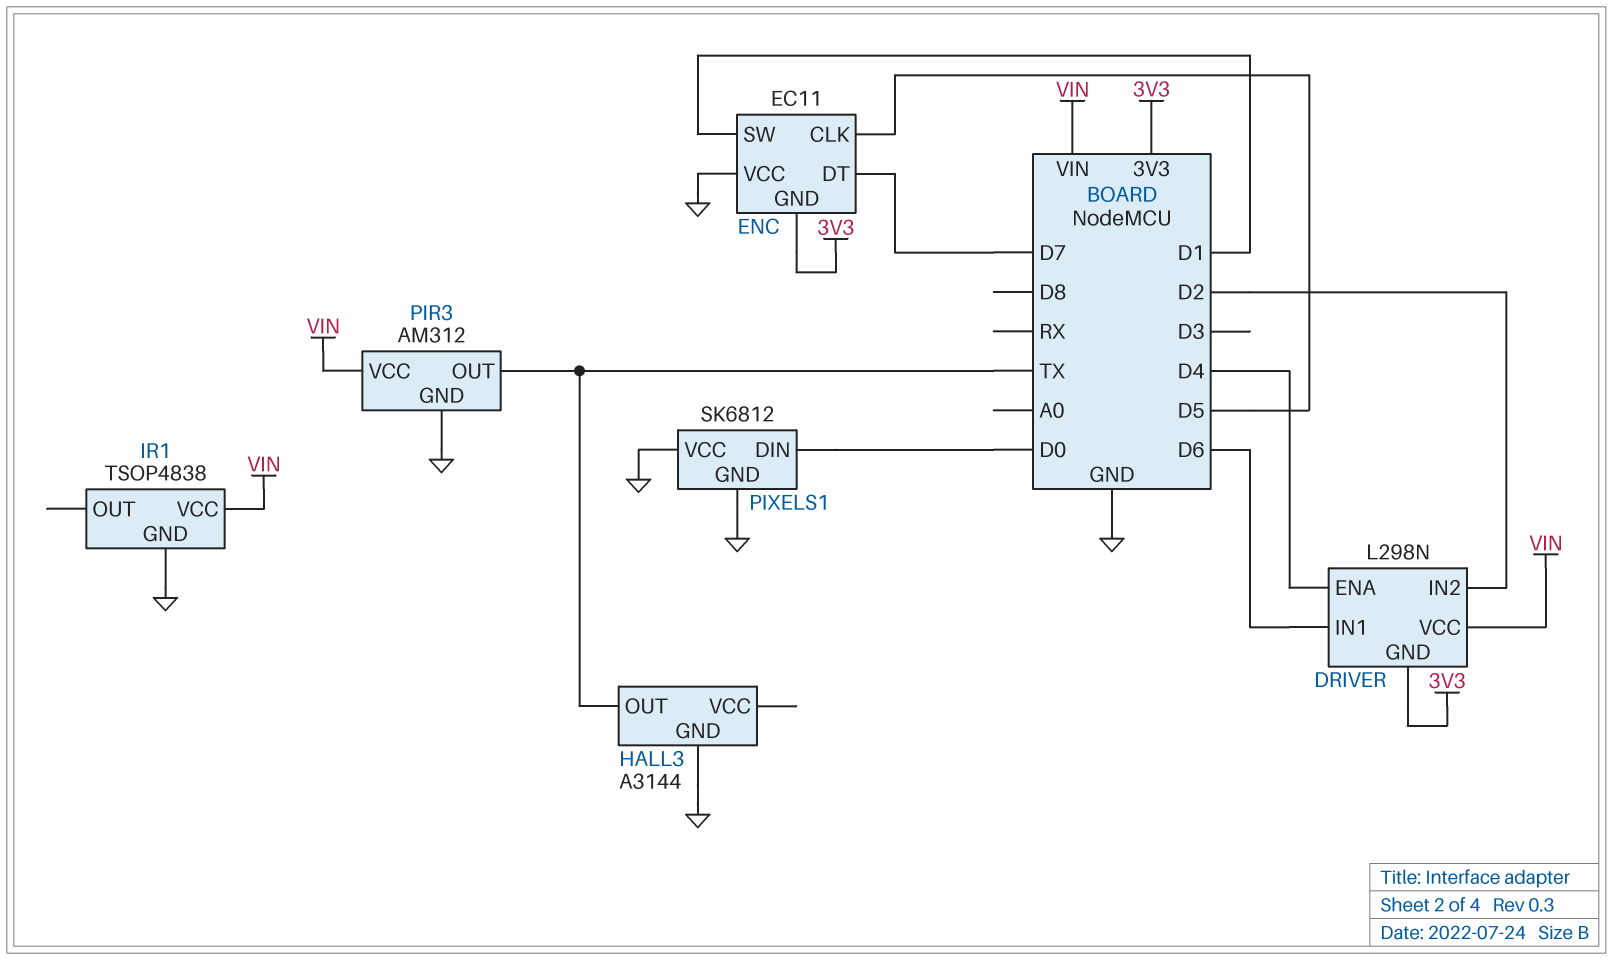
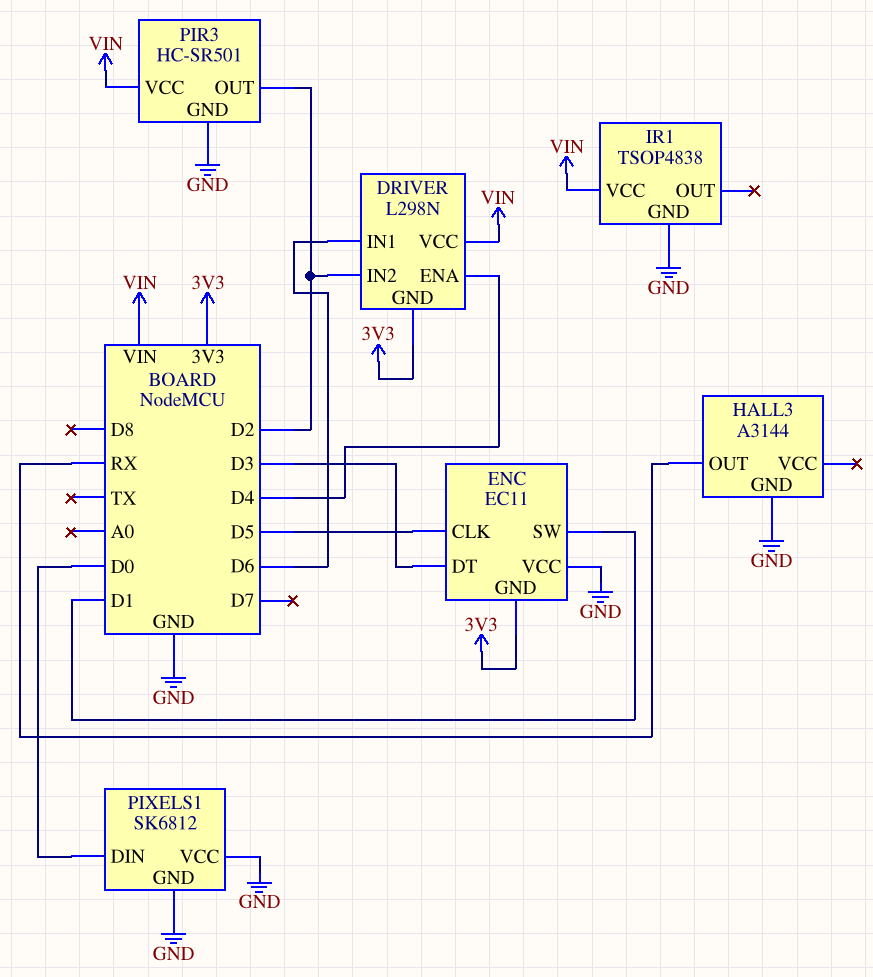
ENC pin DT: D7 -> D3
HALL3 pin OUT: TX -> RX
PIR3: AM312 -> HC-SR501
PIR3 pin OUT: TX -> D2

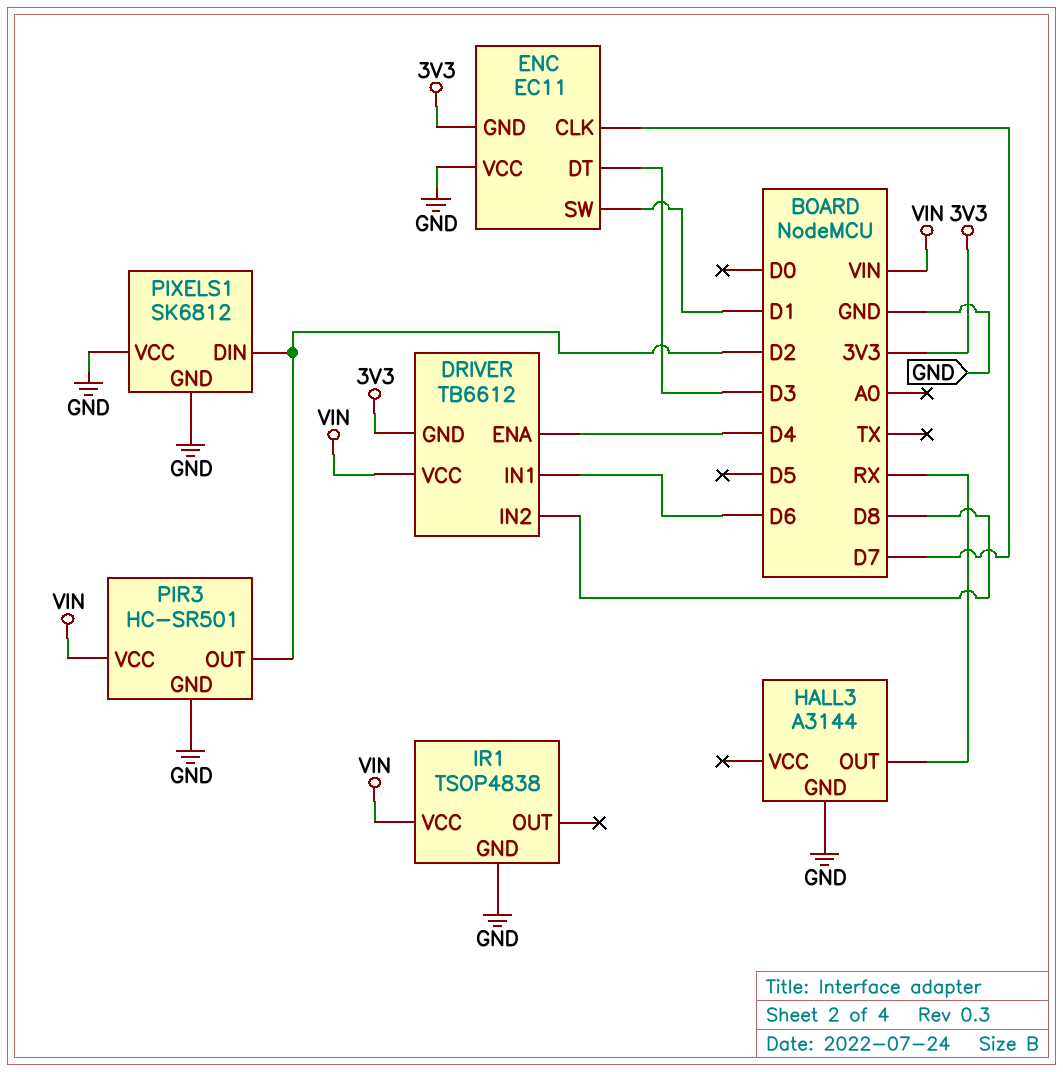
DRIVER: L298N -> TB6612
DRIVER pin IN2: D2 -> D8
ENC pin CLK: D5 -> D7
PIXELS1 pin DIN: D0 -> D2

